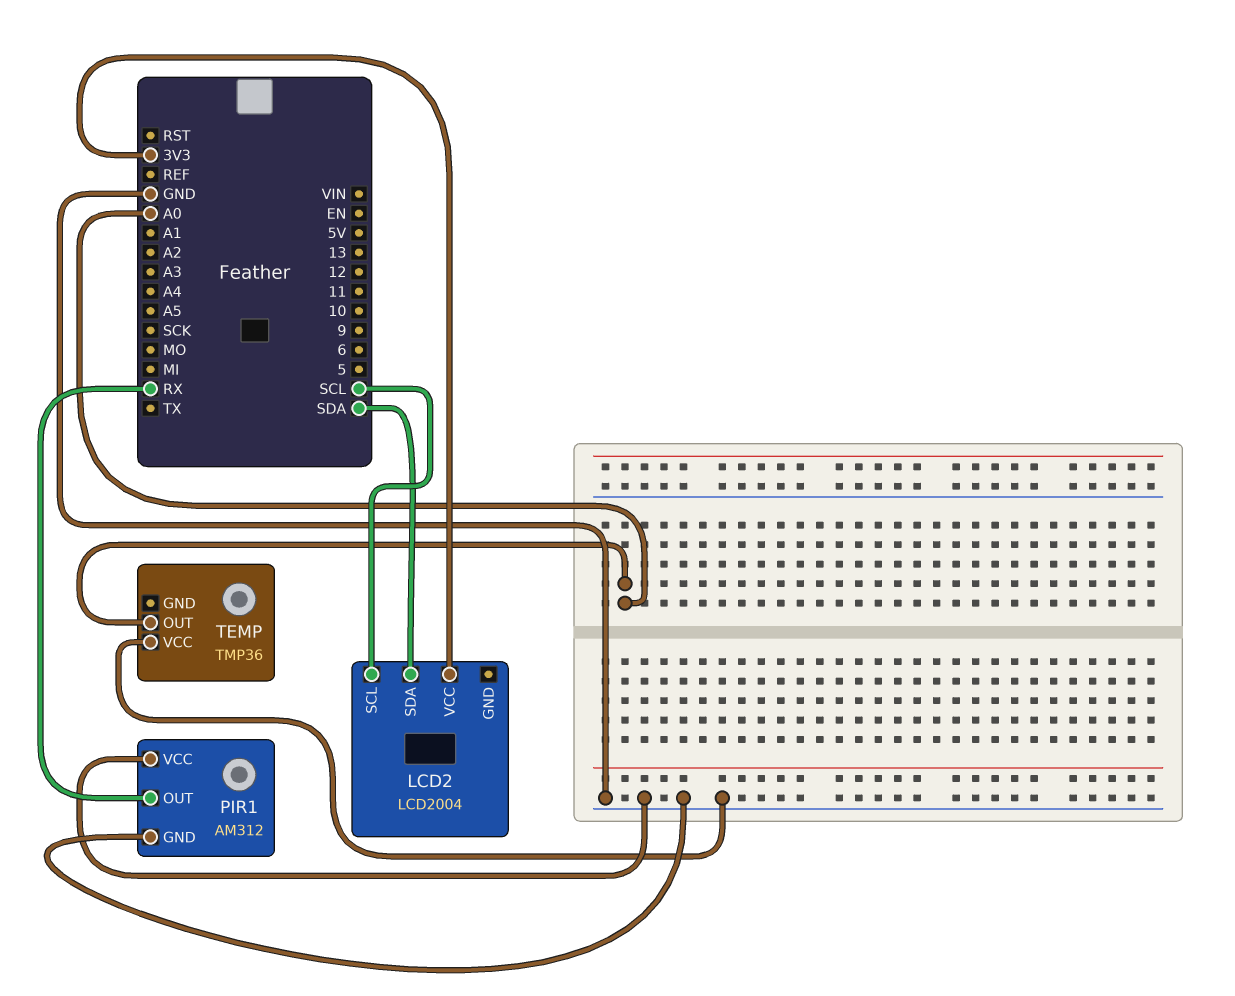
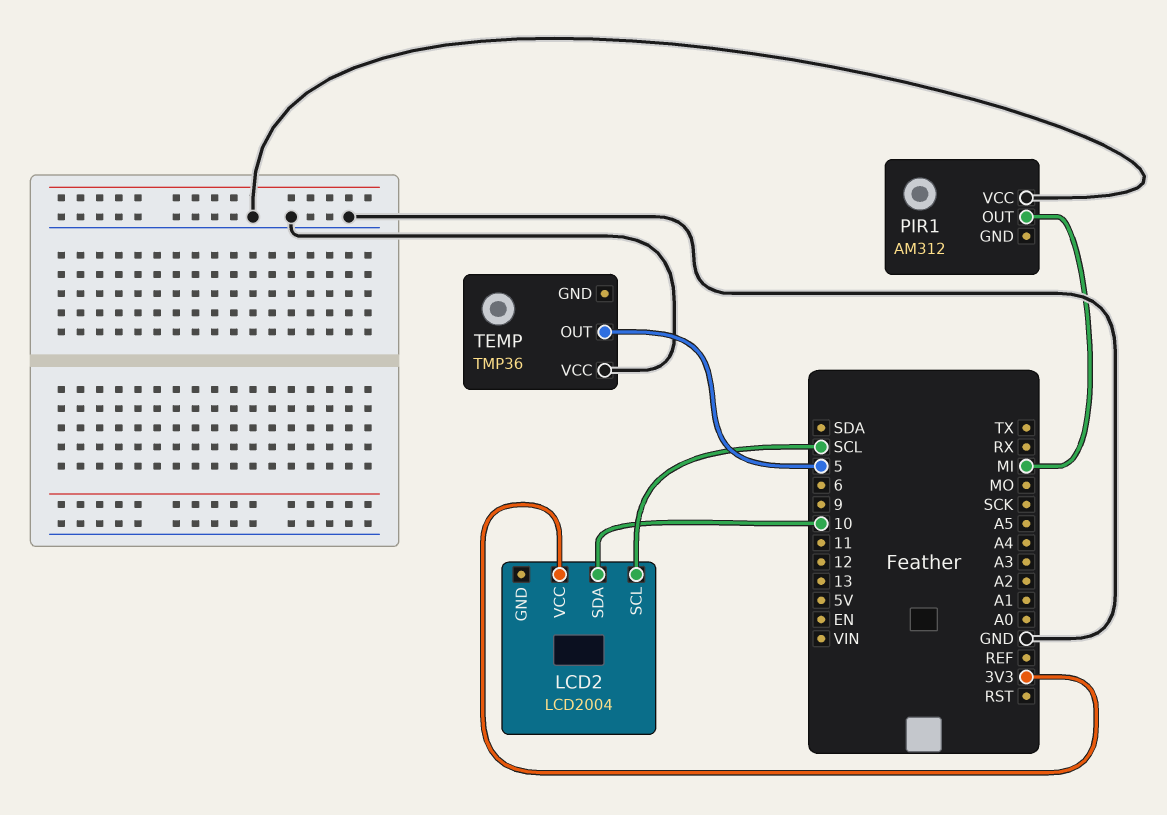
LCD2 pin SDA: SDA -> 10
PIR1 pin GND: GND -> none
PIR1 pin OUT: RX -> MI
TEMP pin OUT: A0 -> 5

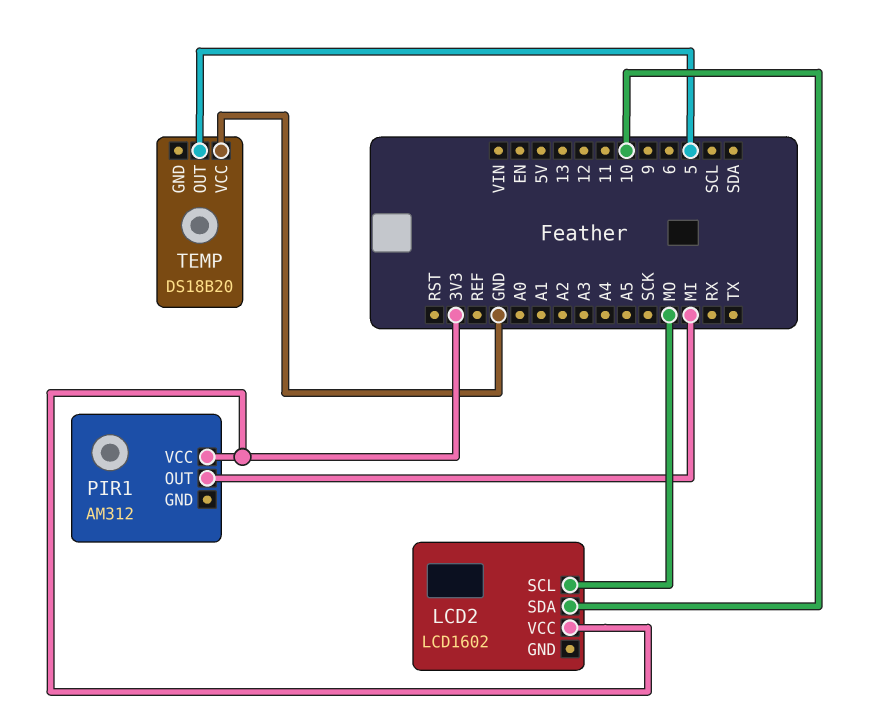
LCD2: LCD2004 -> LCD1602
LCD2 pin SCL: SCL -> MO
PIR1 pin VCC: GND -> 3V3
TEMP: TMP36 -> DS18B20

